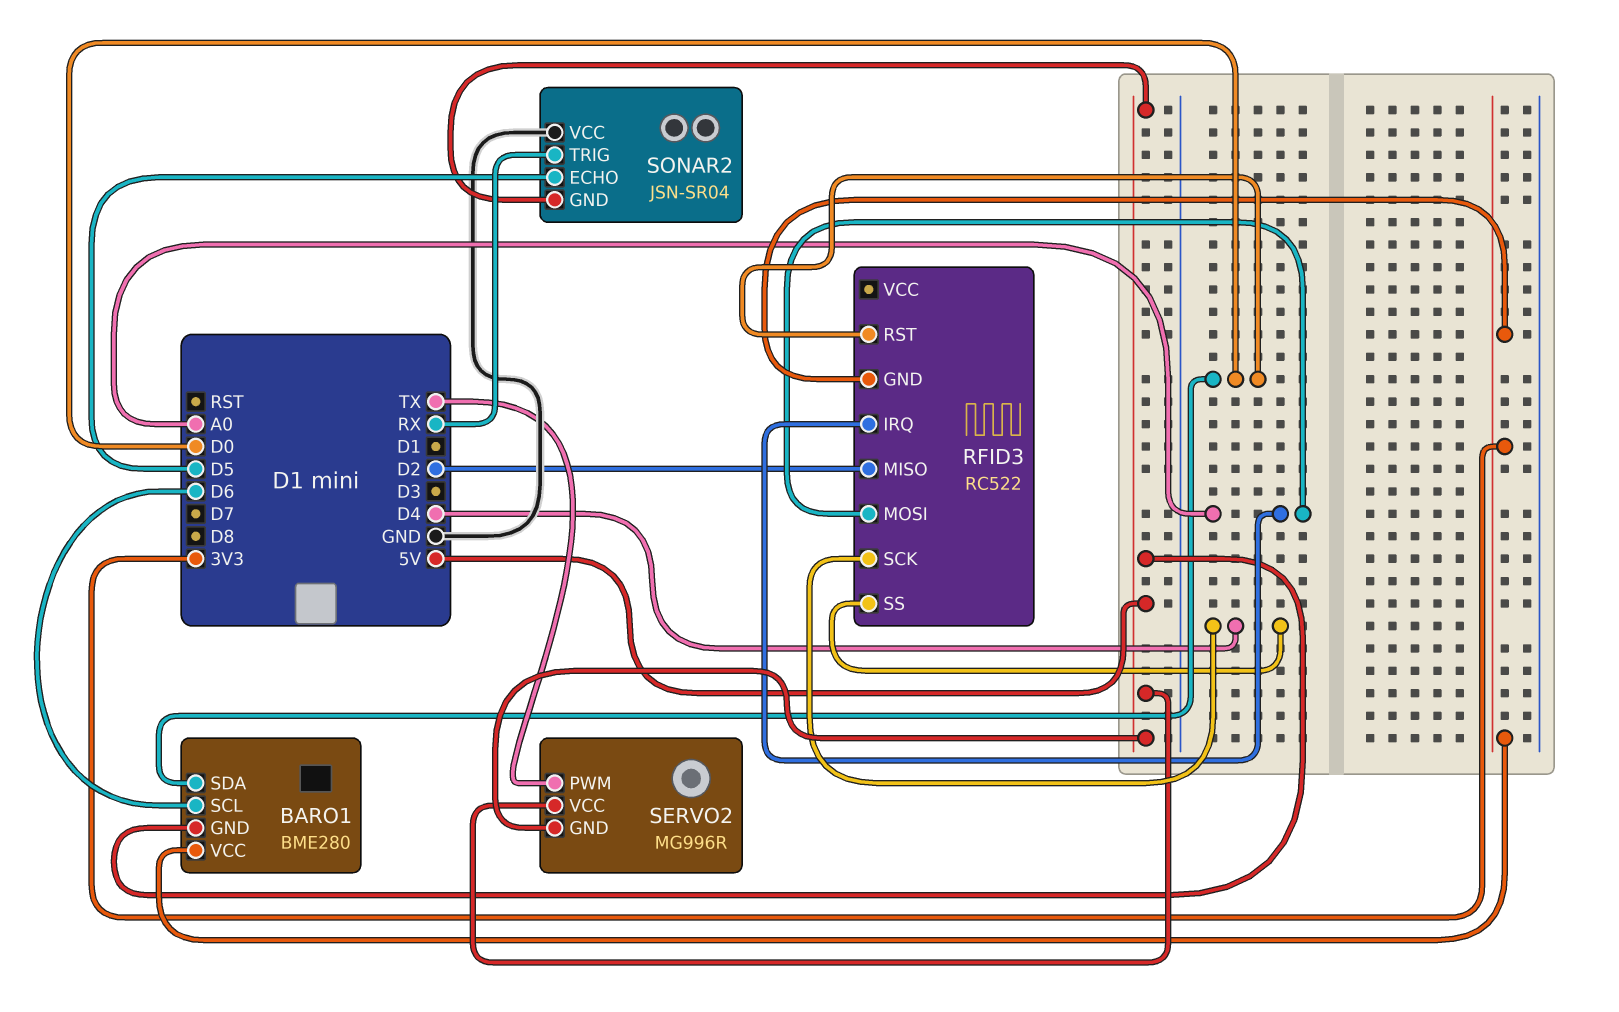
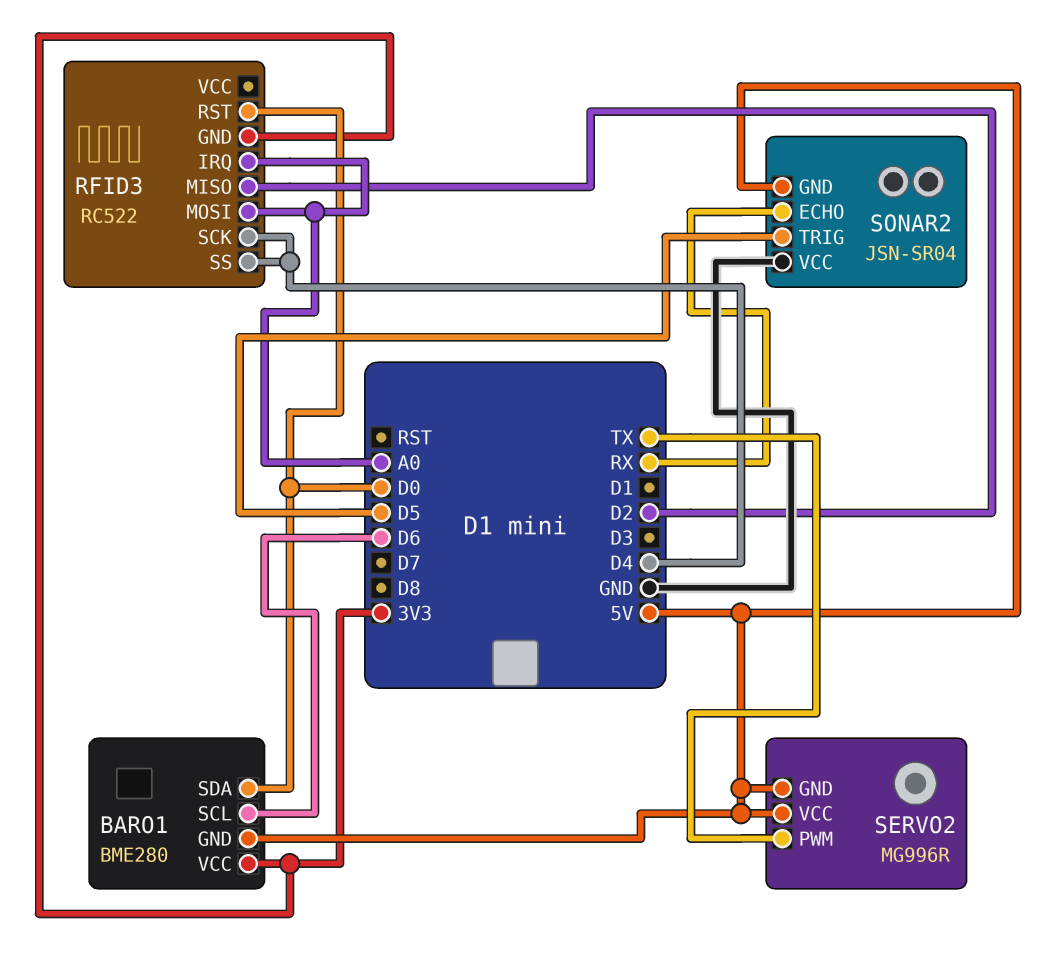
SONAR2 pin ECHO: D5 -> RX
SONAR2 pin TRIG: RX -> D5

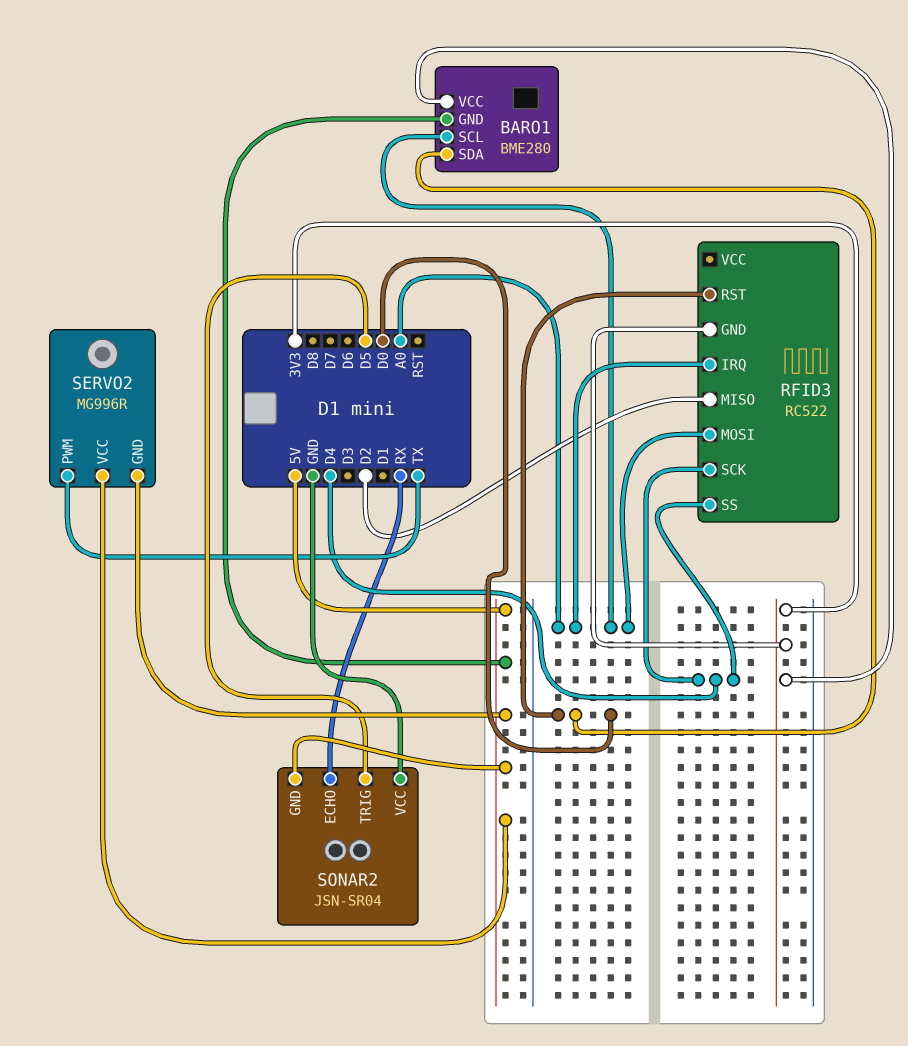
BARO1 pin SCL: D6 -> A0

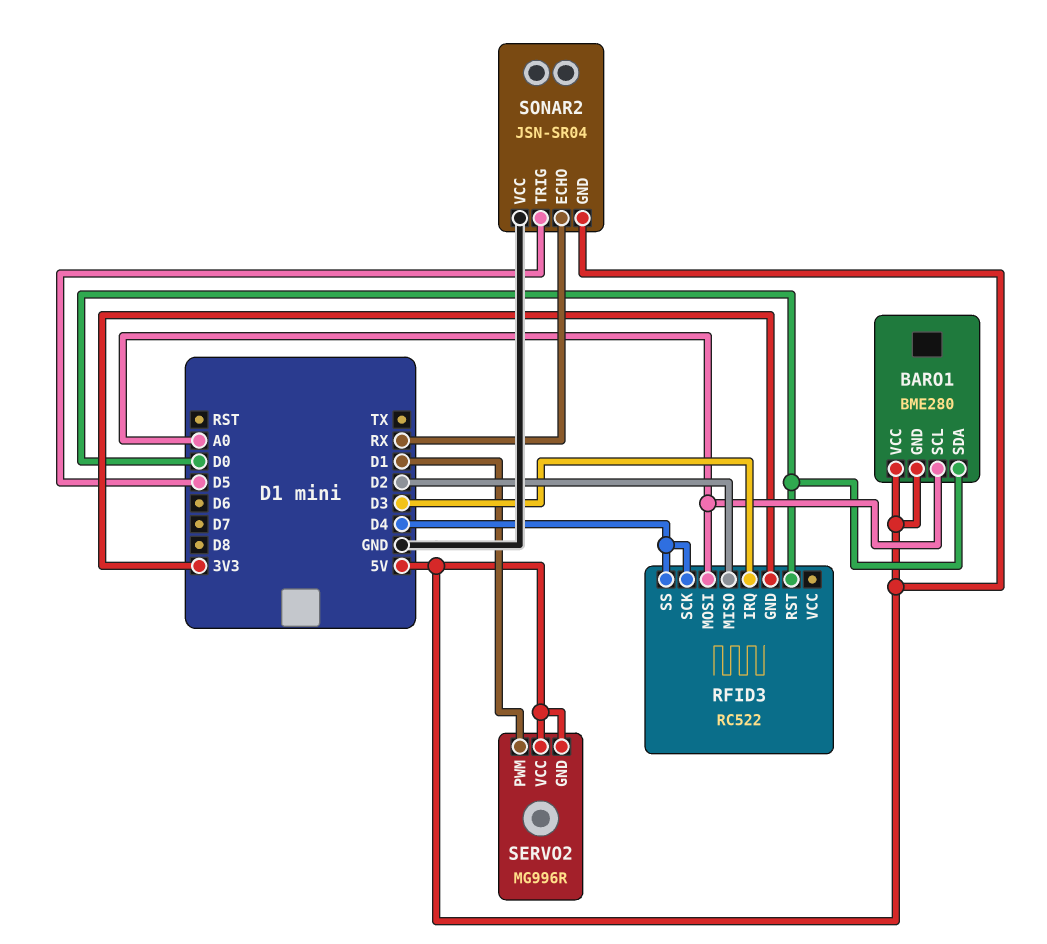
BARO1 pin VCC: 3V3 -> 5V
RFID3 pin IRQ: A0 -> D3
SERVO2 pin PWM: TX -> D1

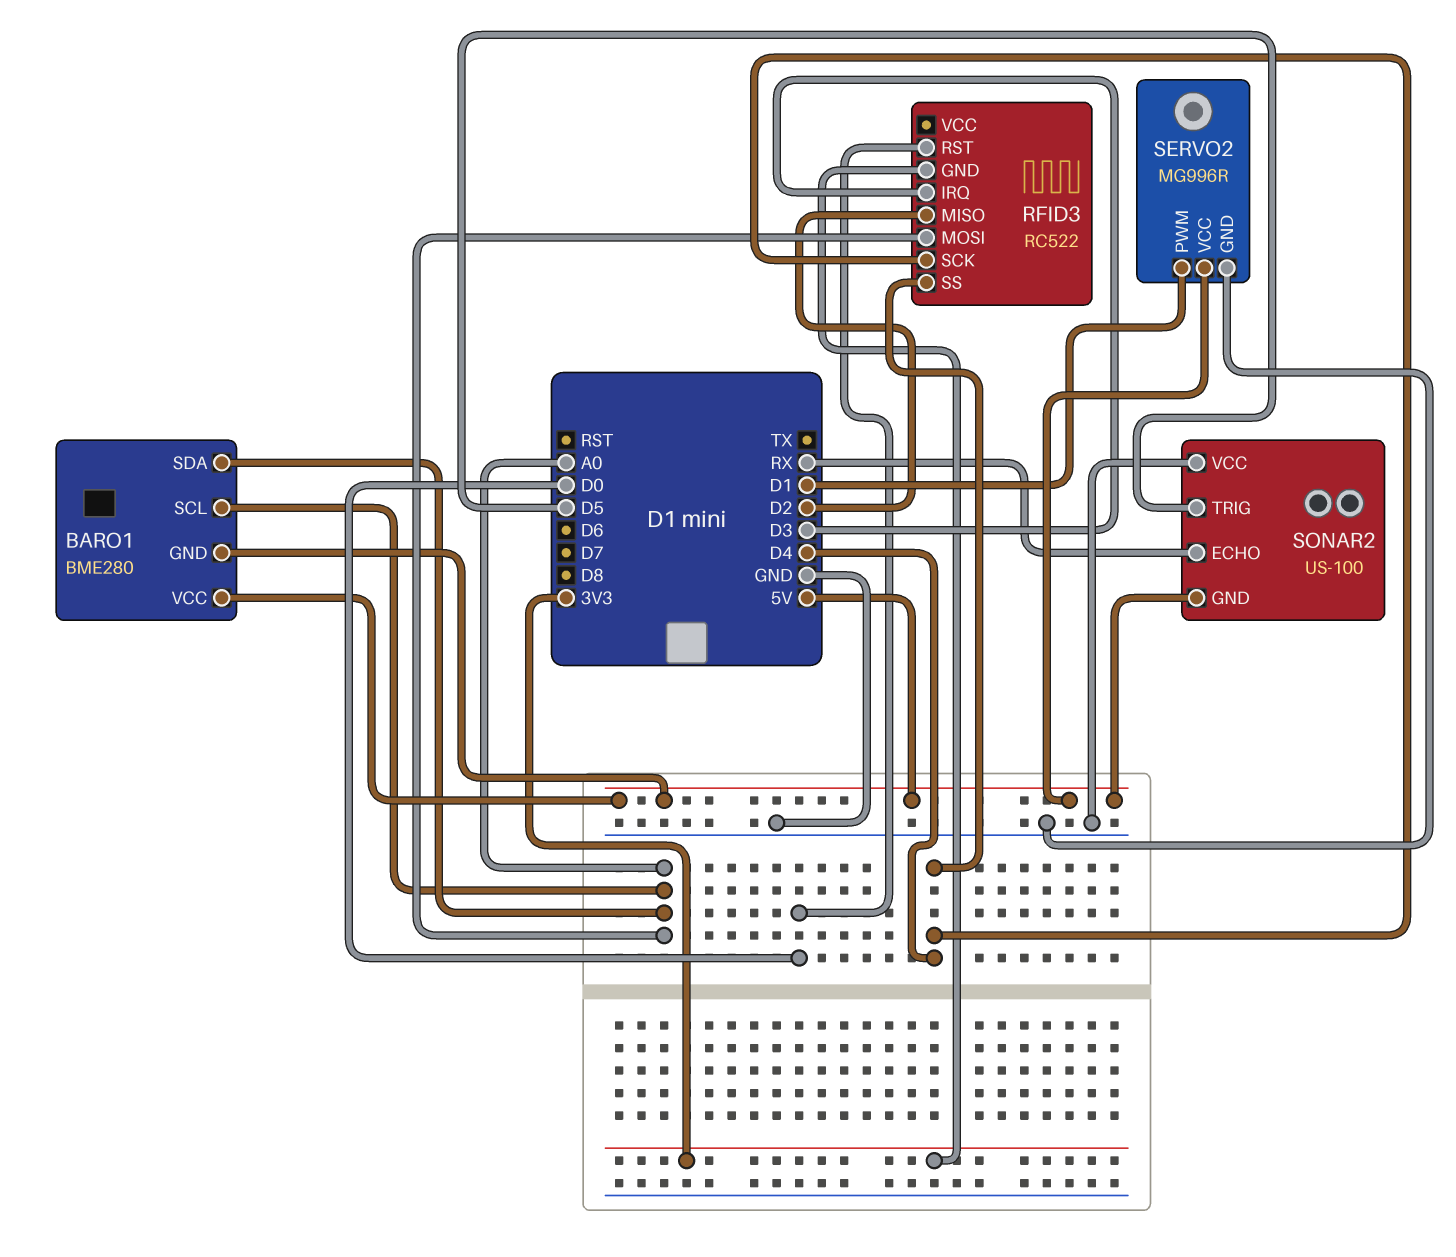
BARO1 pin SDA: D0 -> A0
SERVO2 pin GND: 5V -> GND
SONAR2: JSN-SR04 -> US-100

